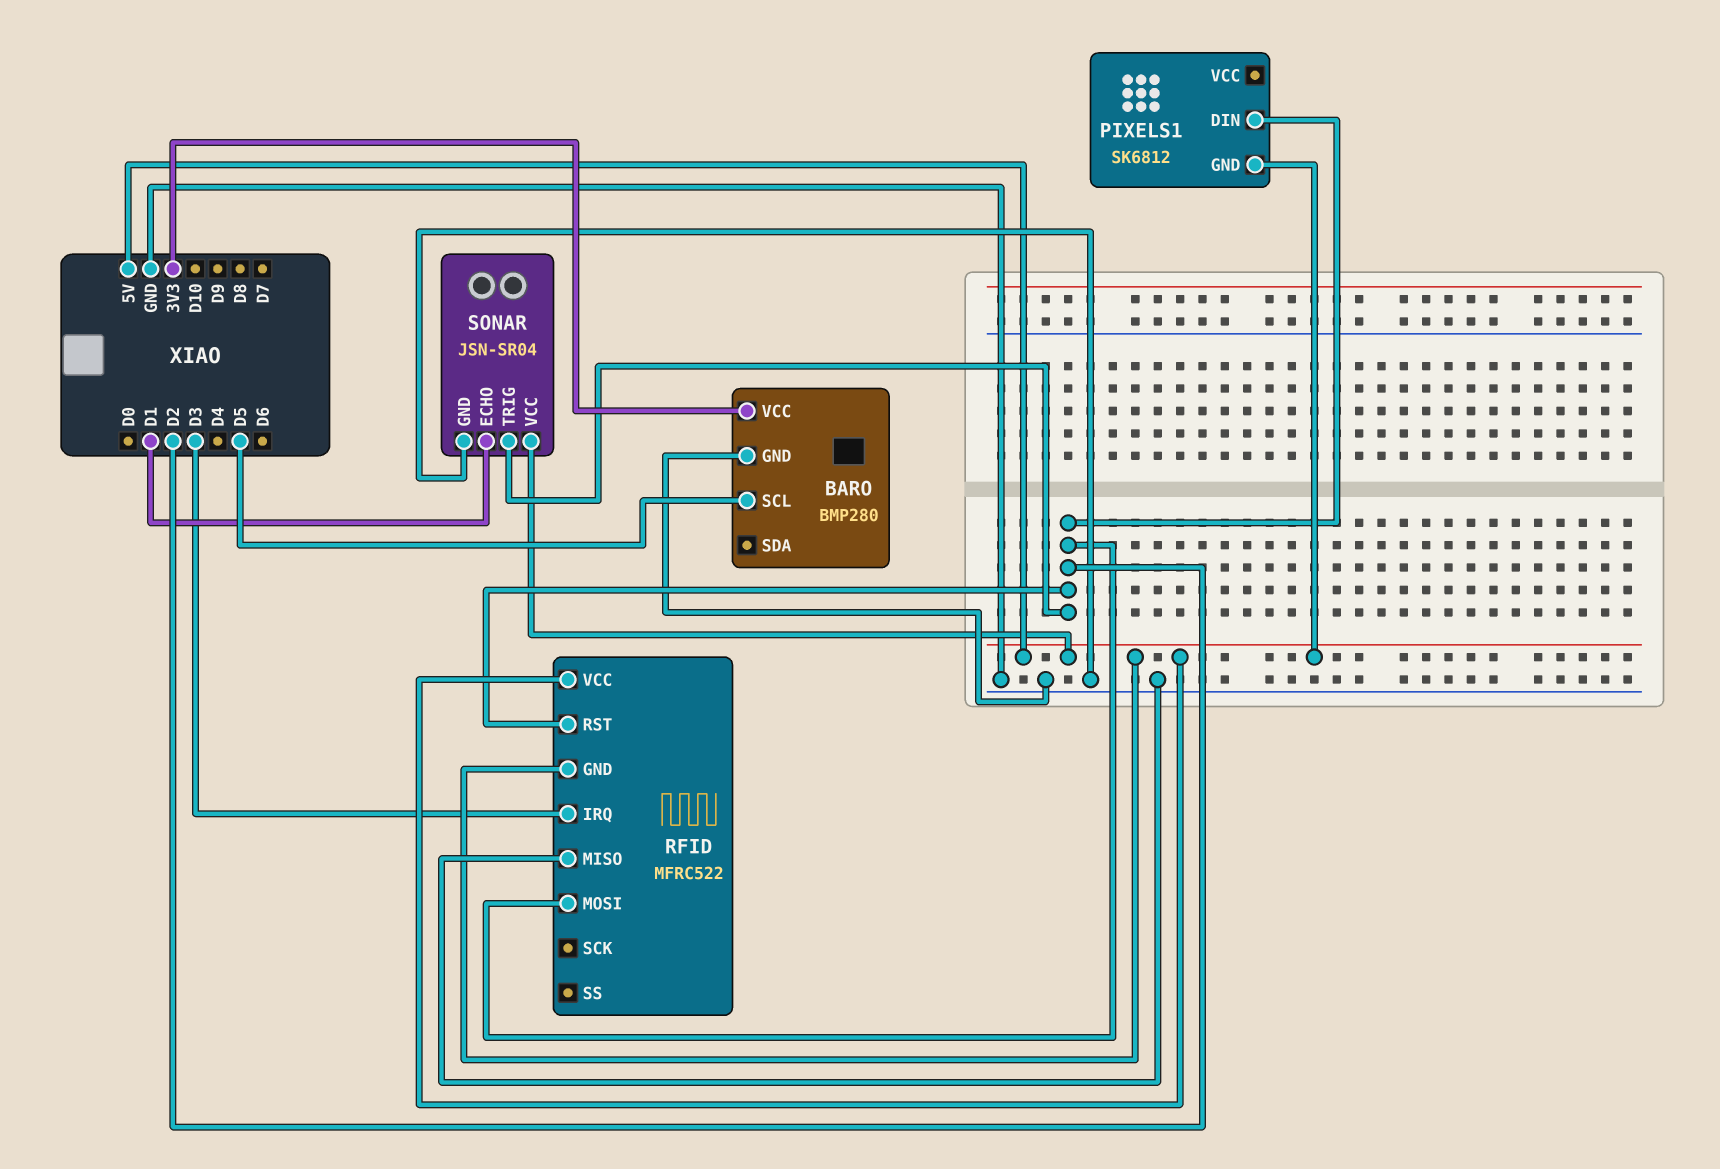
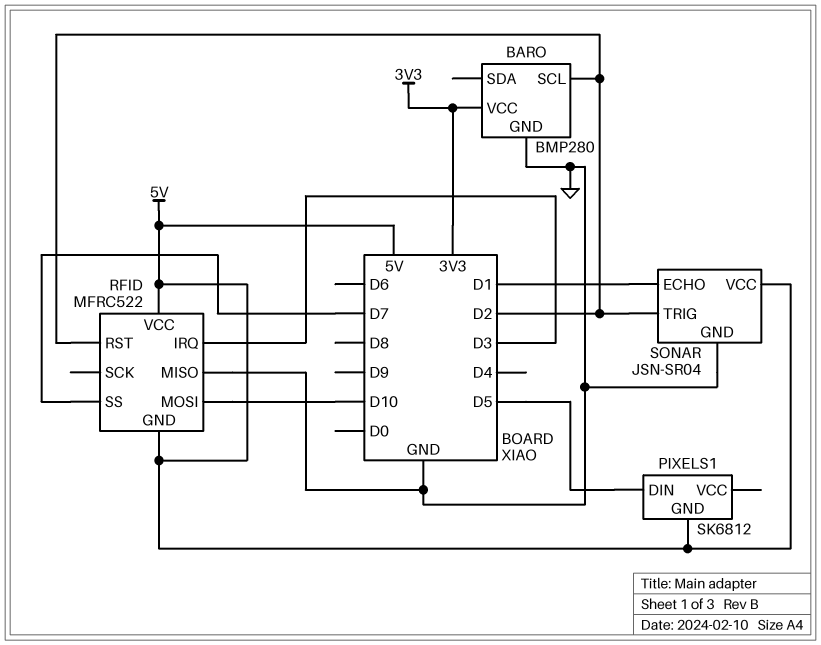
BARO pin SCL: D5 -> D2
PIXELS1 pin DIN: D2 -> D5
RFID pin MOSI: D2 -> D10
RFID pin SS: none -> D7

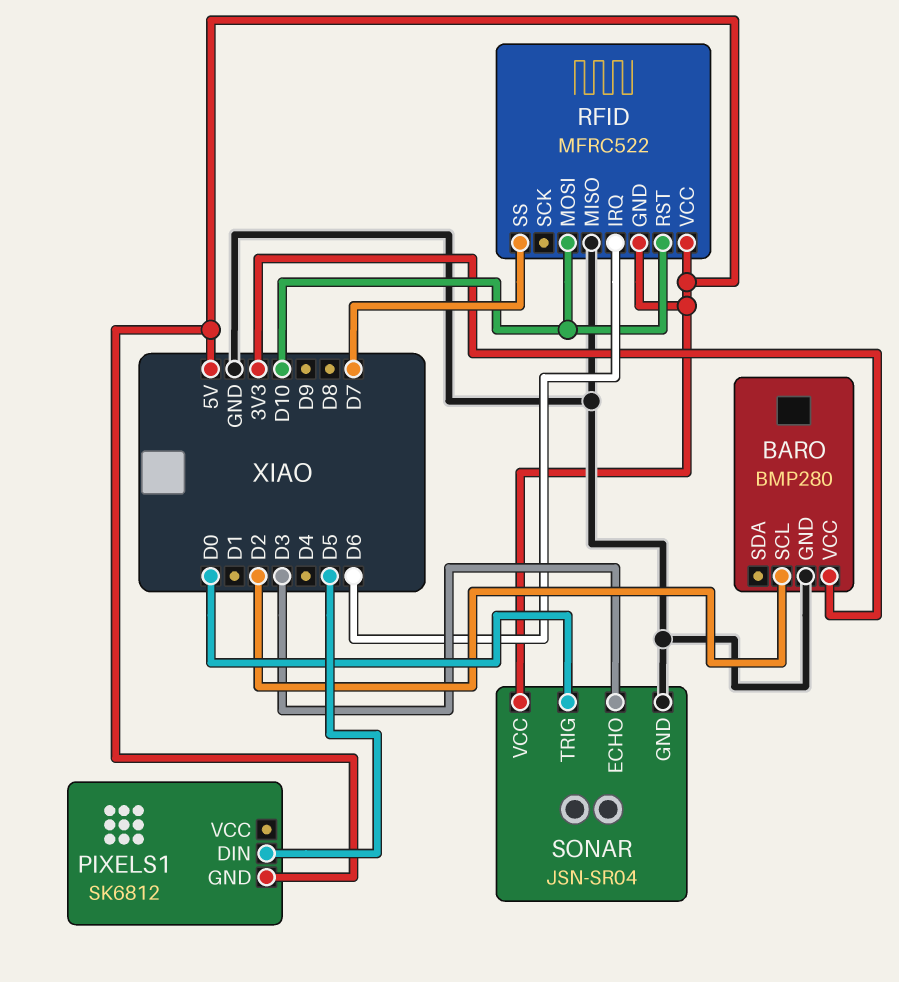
RFID pin IRQ: D3 -> D6
RFID pin RST: D2 -> D10
SONAR pin ECHO: D1 -> D3
SONAR pin TRIG: D2 -> D0

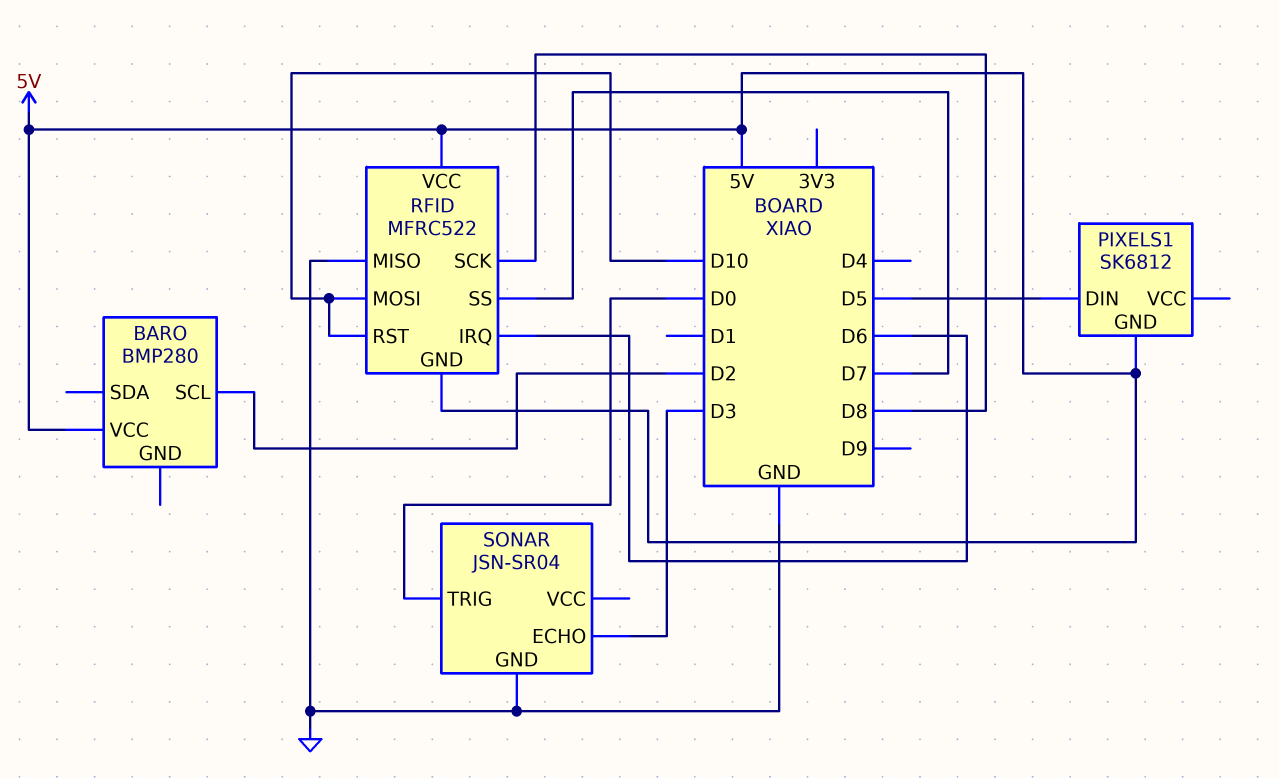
BARO pin GND: GND -> none
BARO pin VCC: 3V3 -> 5V
RFID pin SCK: none -> D8
SONAR pin VCC: 5V -> none

